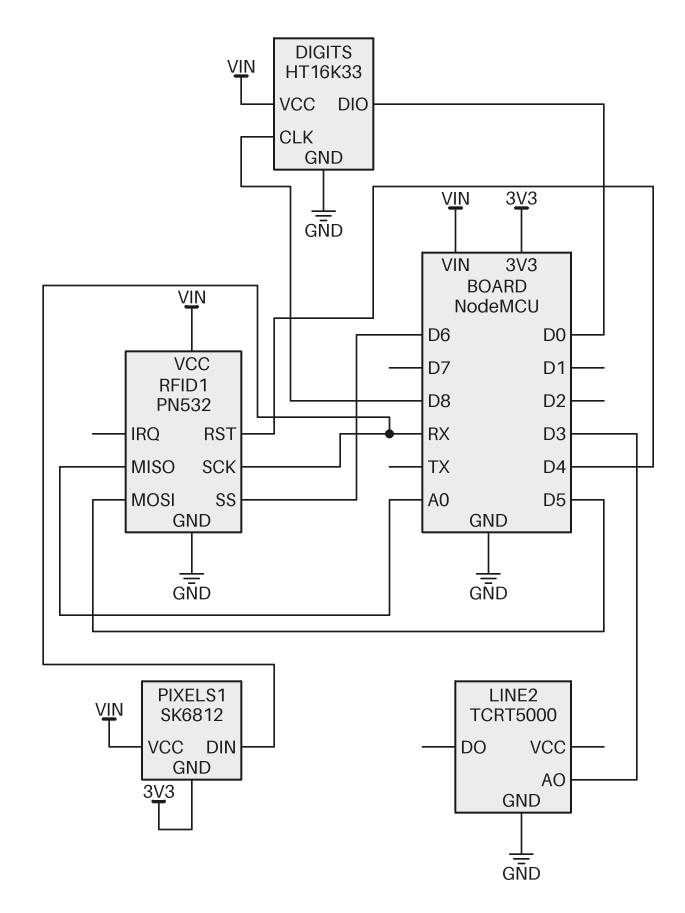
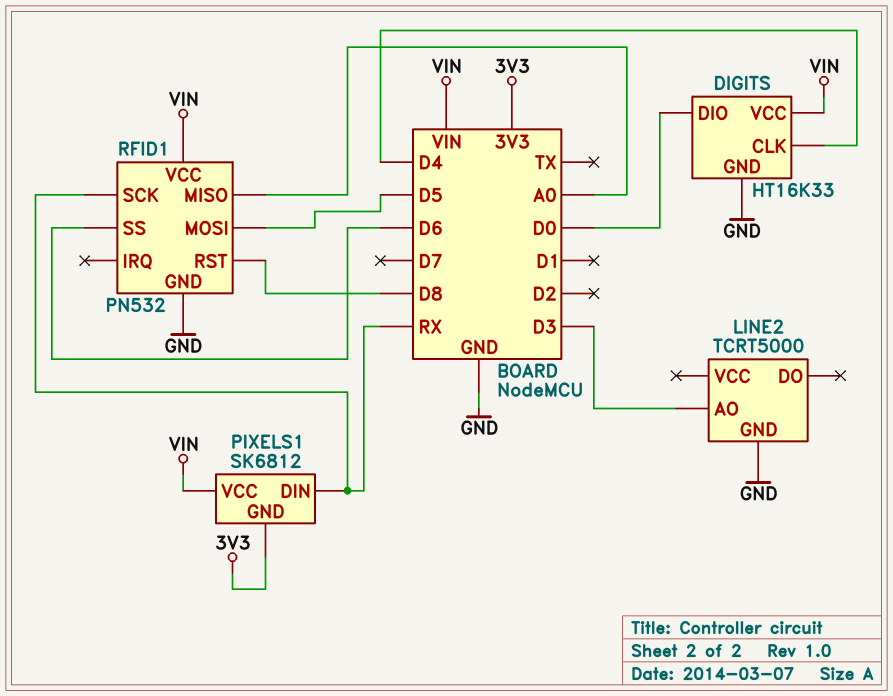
DIGITS pin CLK: D8 -> D4
RFID1 pin RST: D4 -> D8

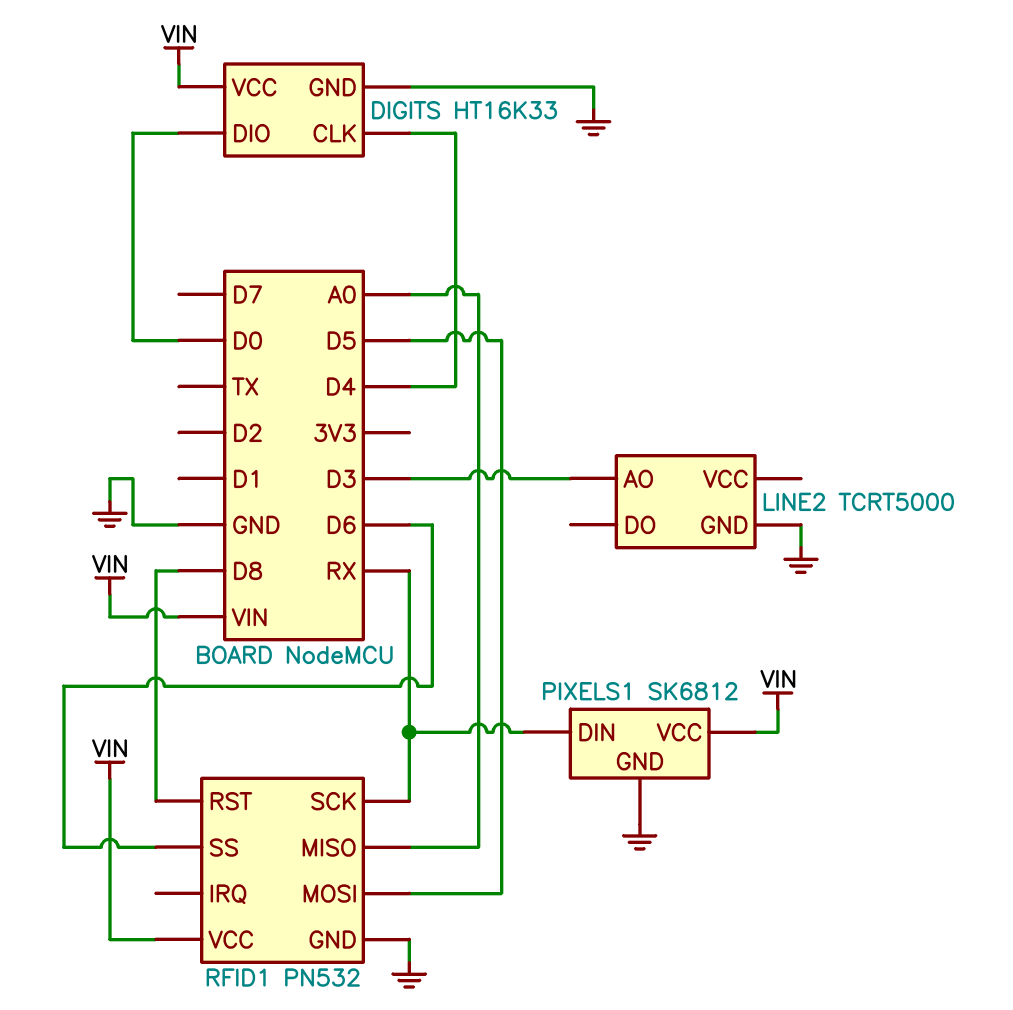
PIXELS1 pin GND: 3V3 -> GND

